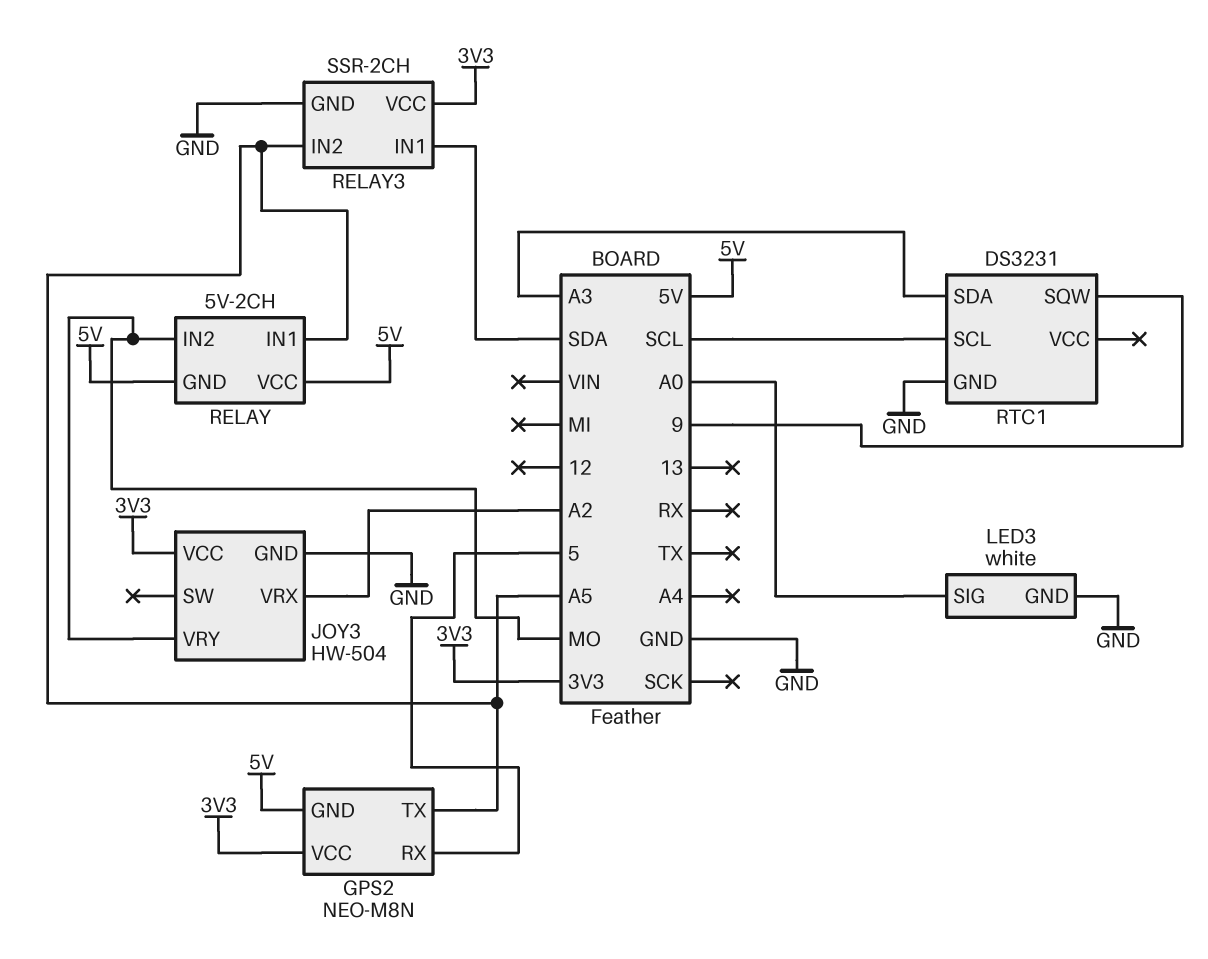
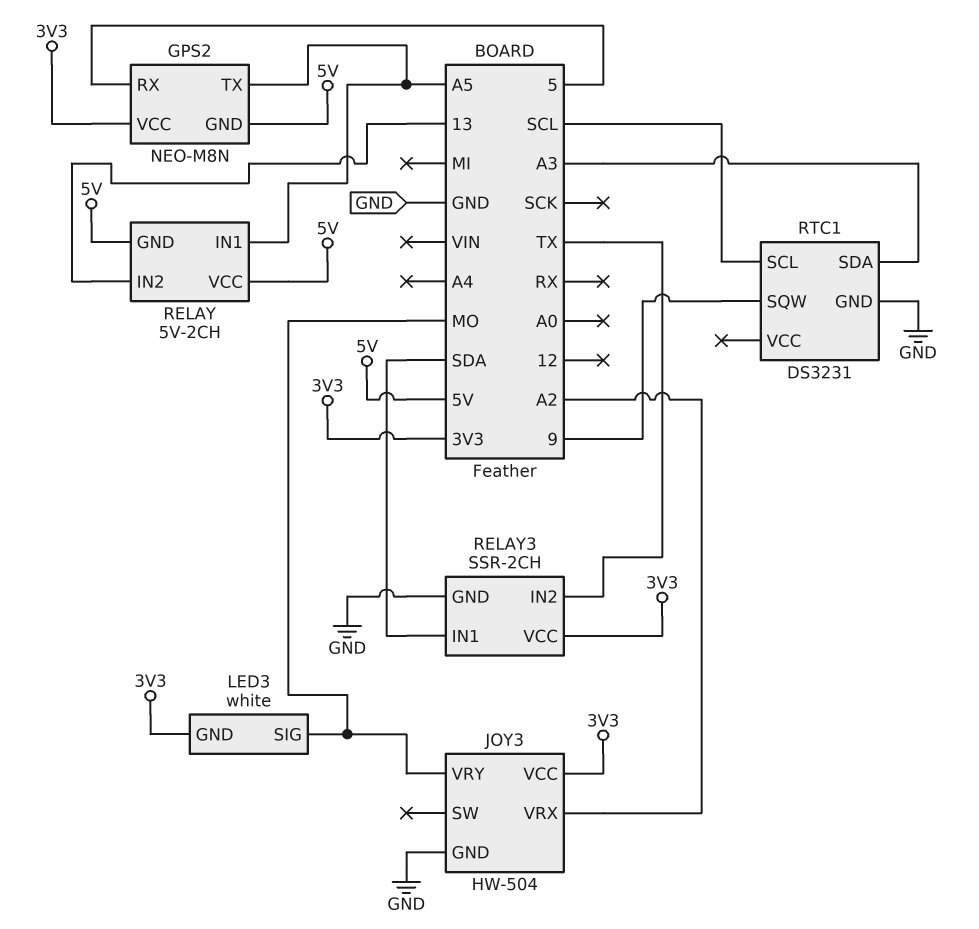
LED3 pin GND: GND -> 3V3
LED3 pin SIG: A0 -> MO
RELAY pin IN2: MO -> 13
RELAY3 pin IN2: A5 -> TX

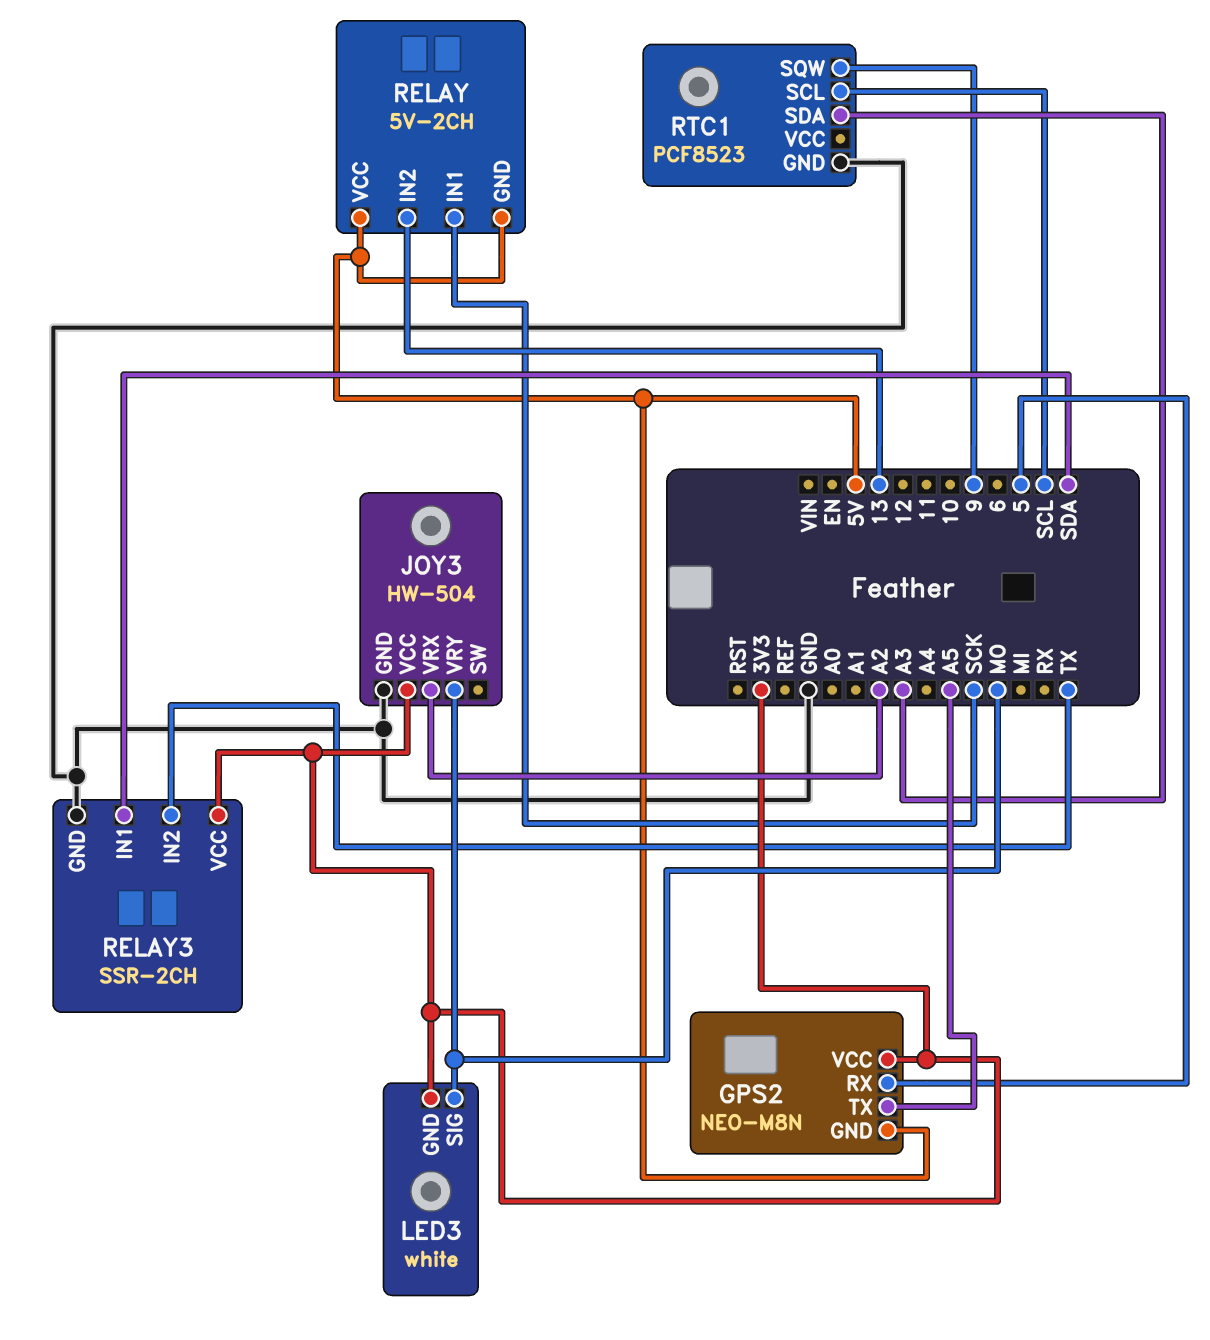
RELAY pin IN1: A5 -> SCK
RTC1: DS3231 -> PCF8523

